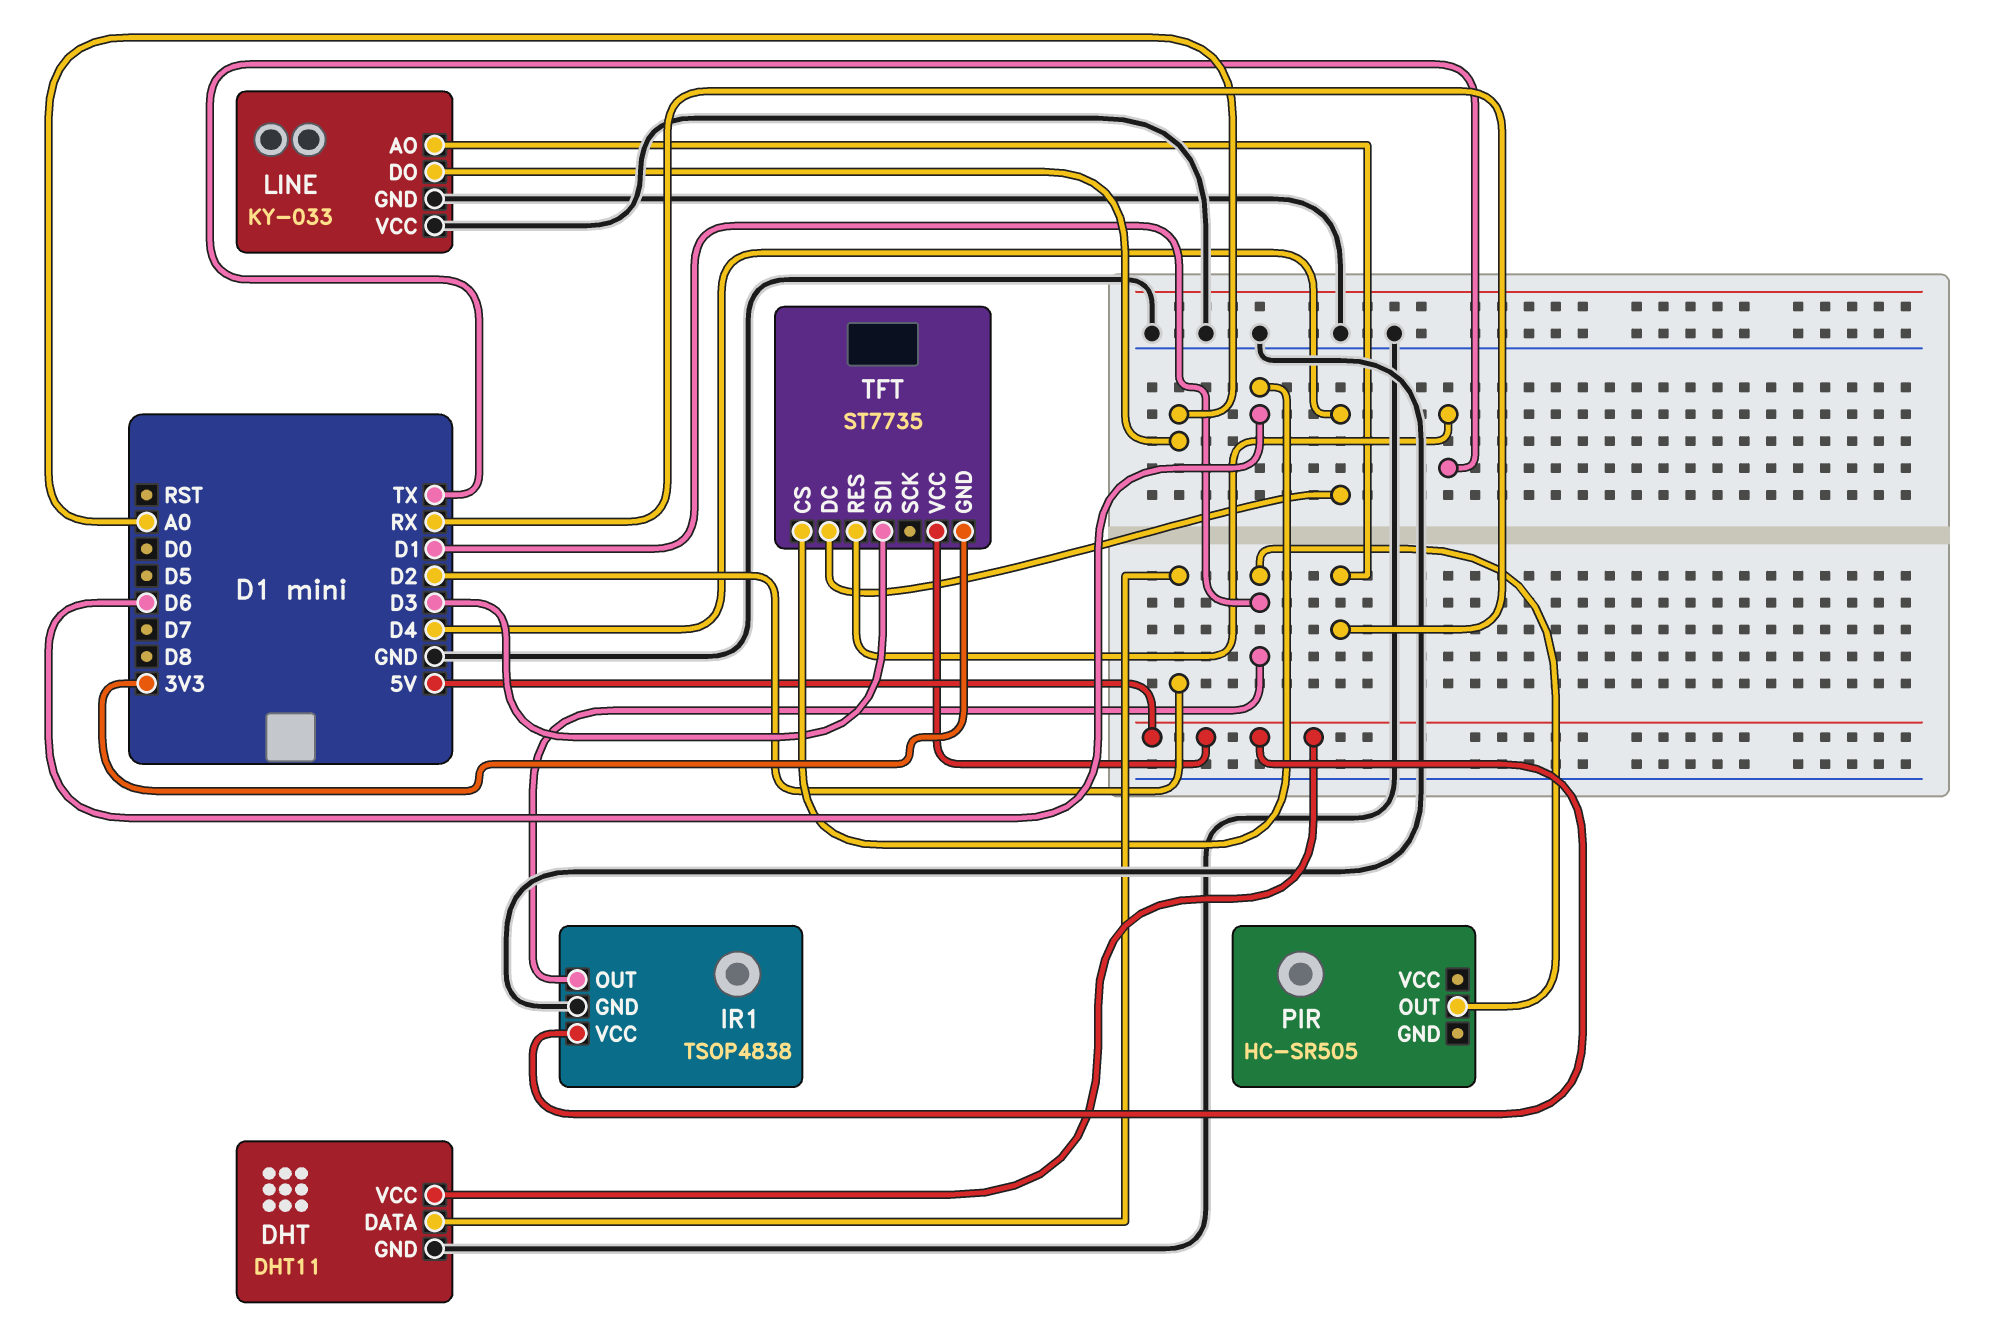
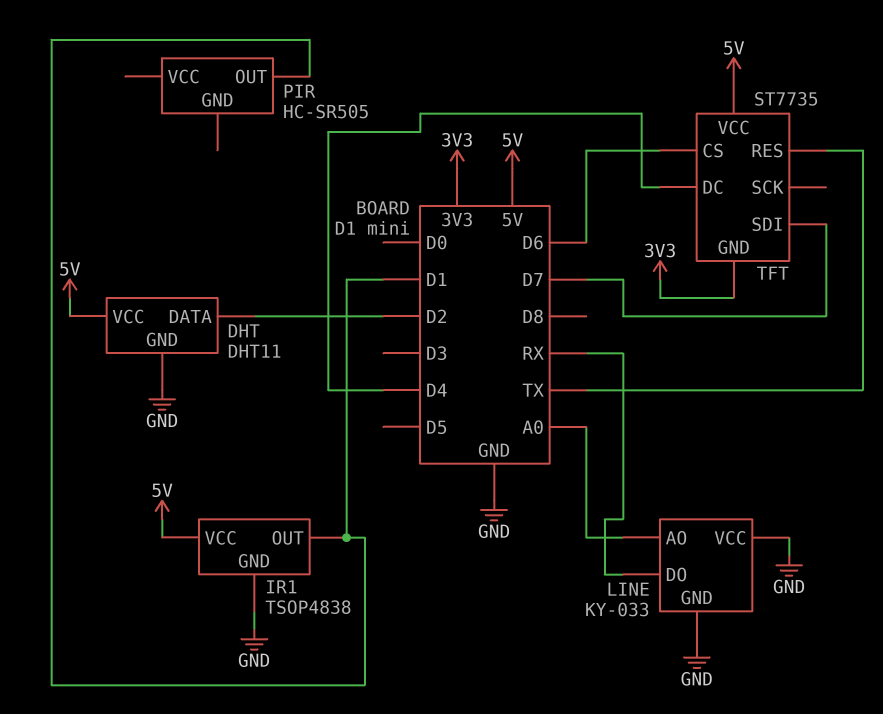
LINE pin AO: RX -> A0
LINE pin DO: A0 -> RX
TFT pin SDI: D3 -> D7

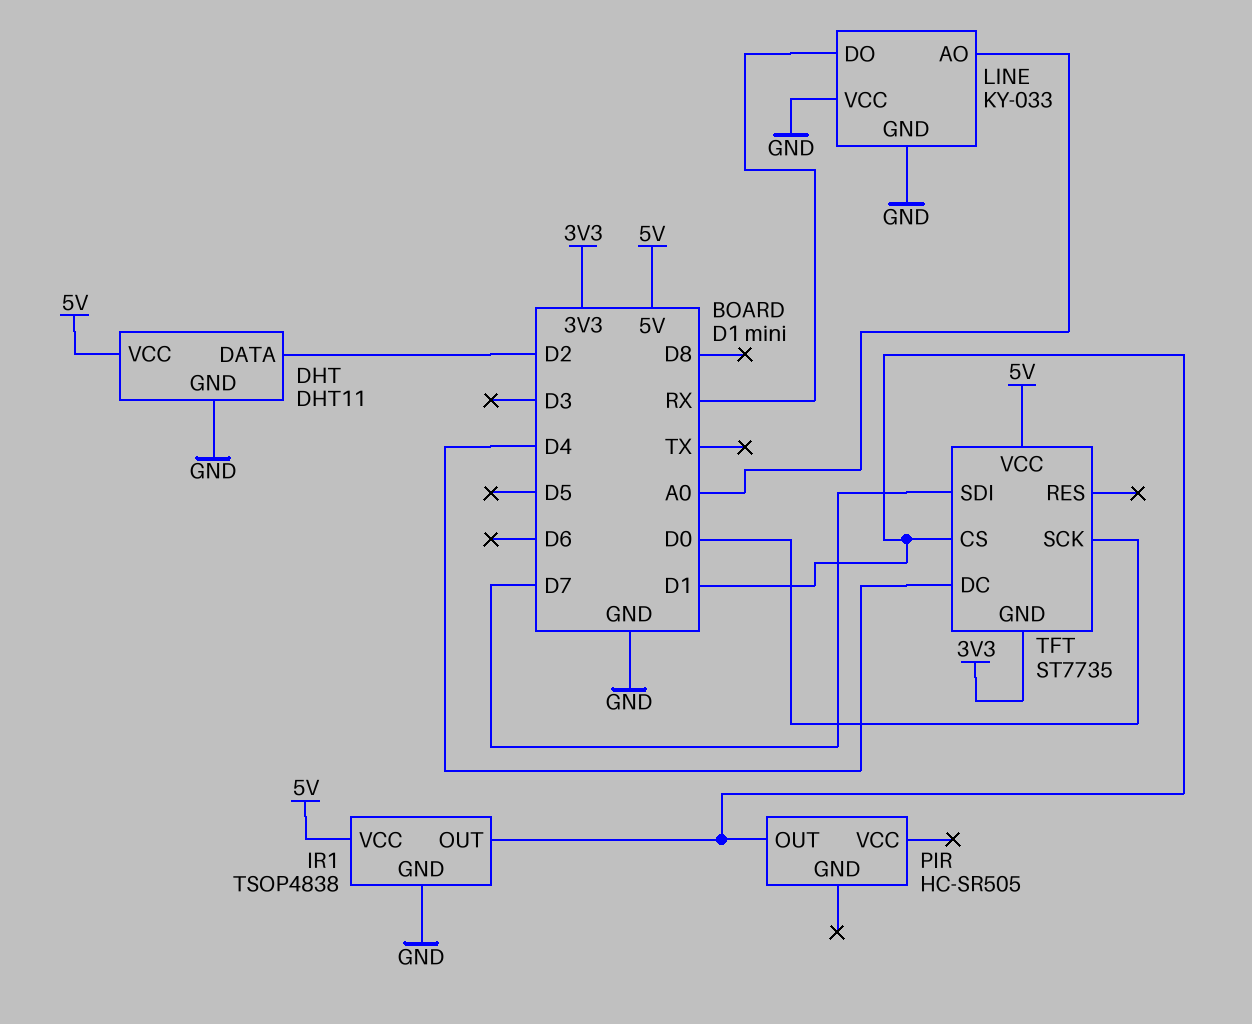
TFT pin CS: D6 -> D1
TFT pin RES: TX -> none
TFT pin SCK: none -> D0

